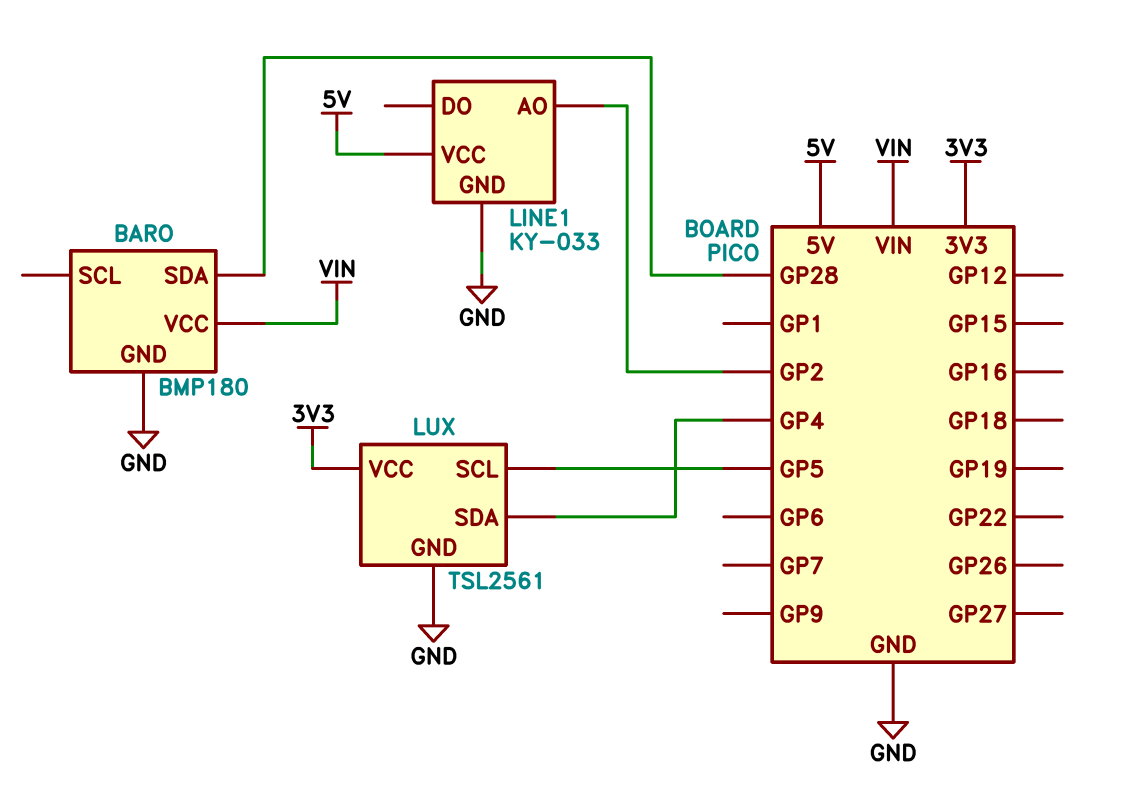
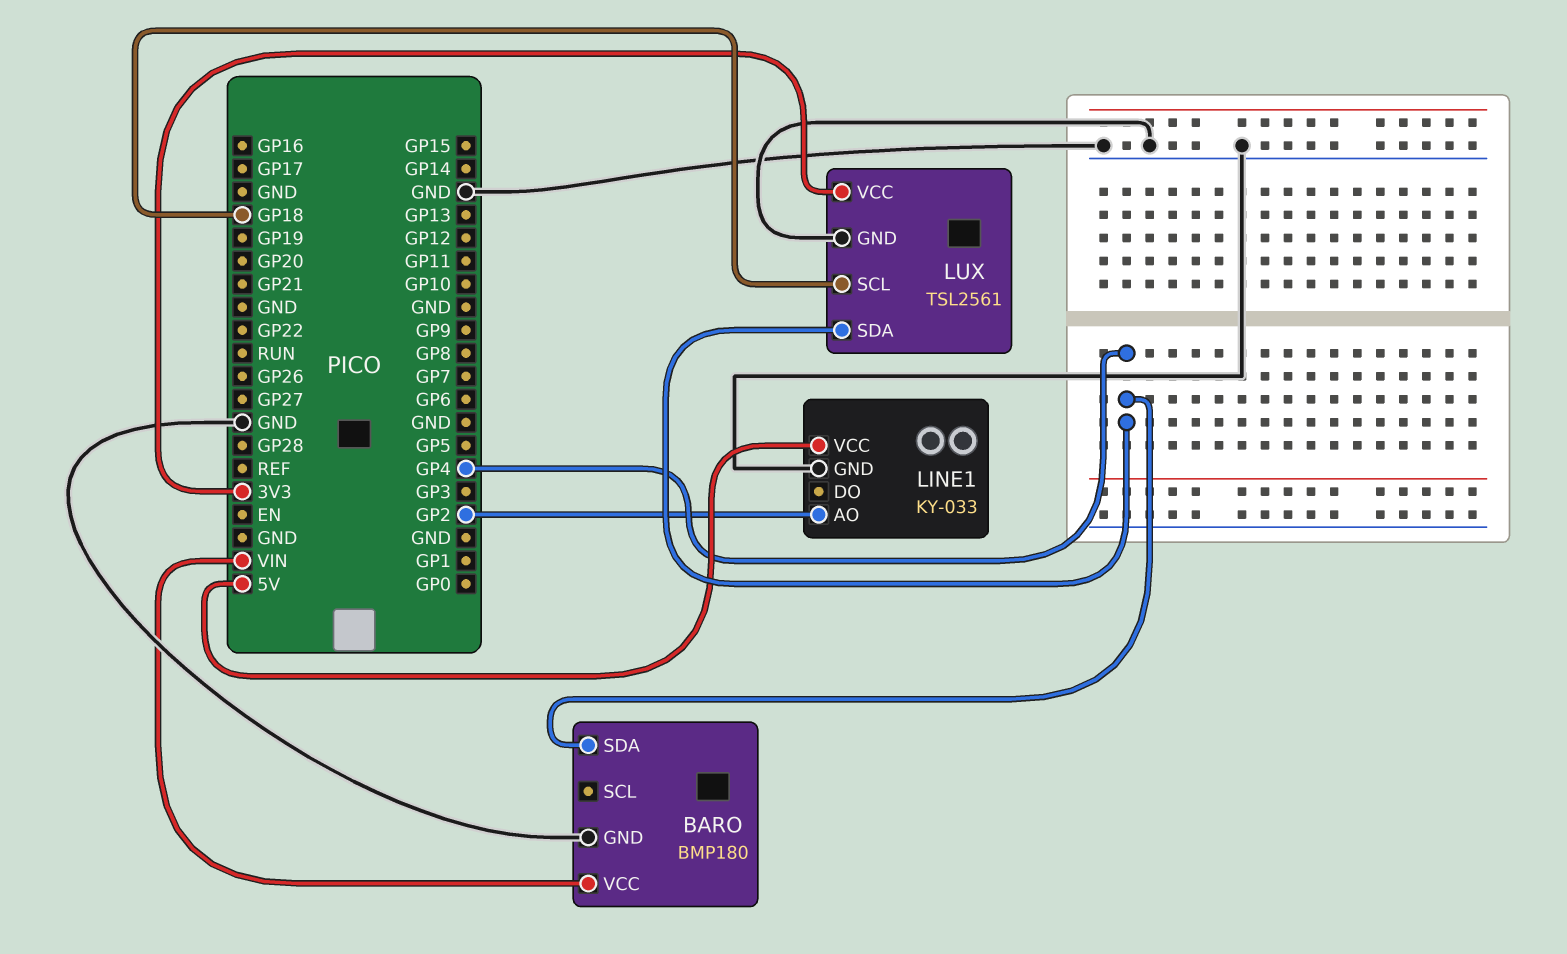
BARO pin SDA: GP28 -> GP4
LUX pin SCL: GP5 -> GP18

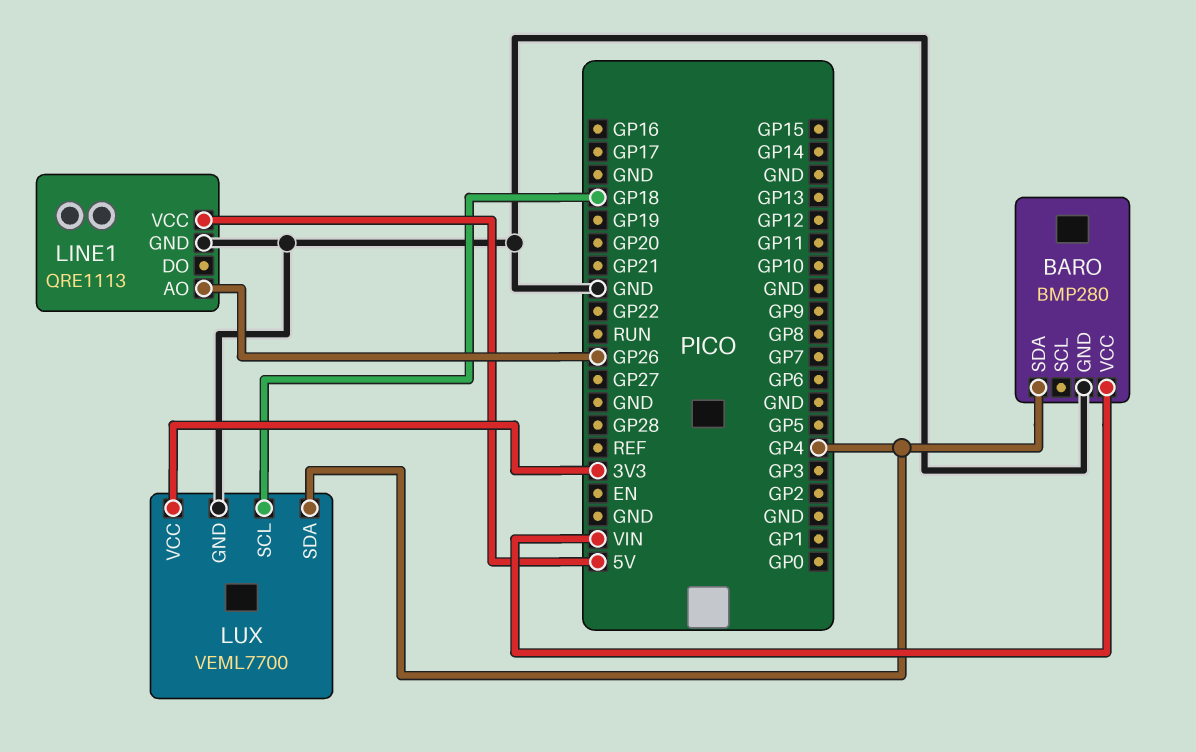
BARO: BMP180 -> BMP280
LINE1: KY-033 -> QRE1113
LINE1 pin AO: GP2 -> GP26
LUX: TSL2561 -> VEML7700

